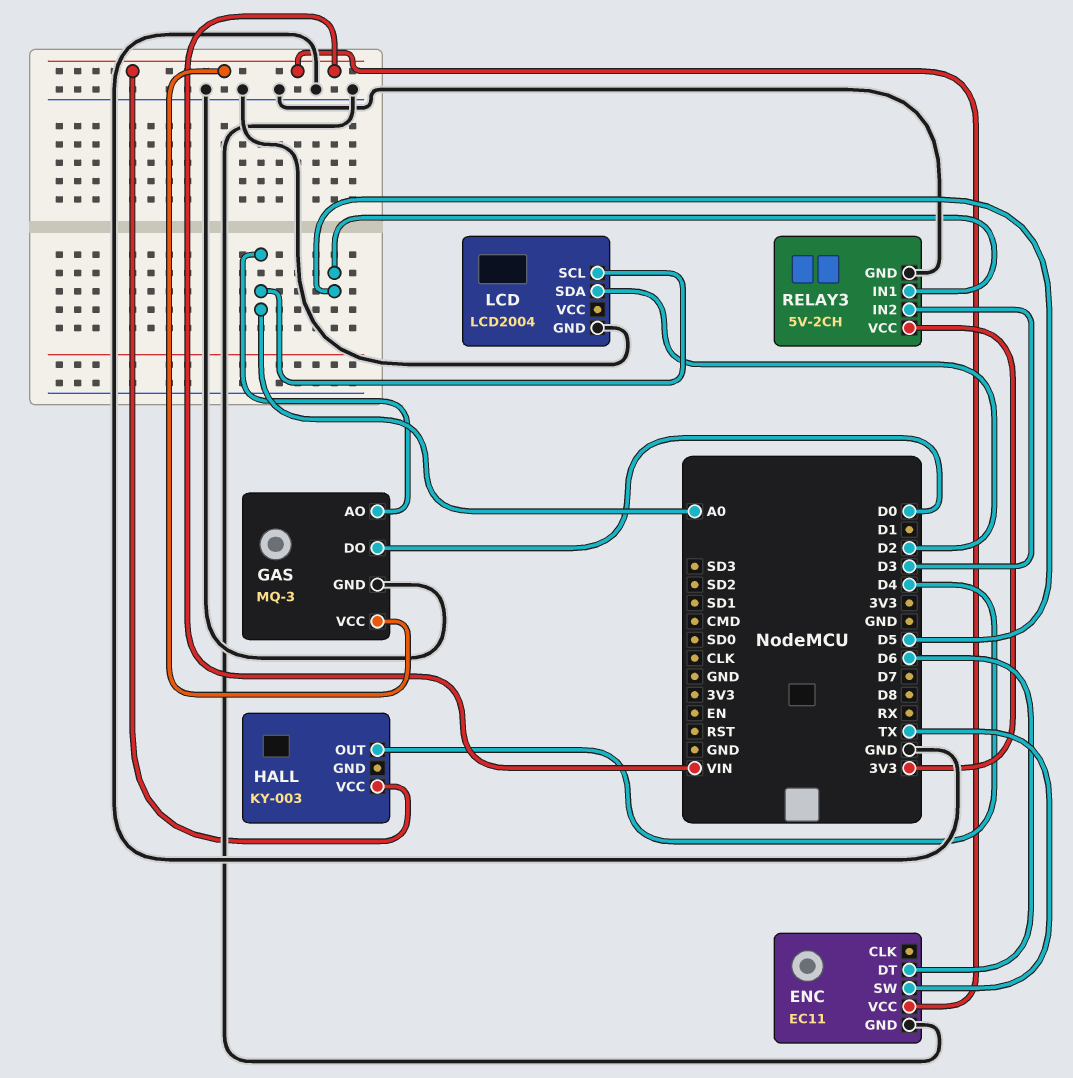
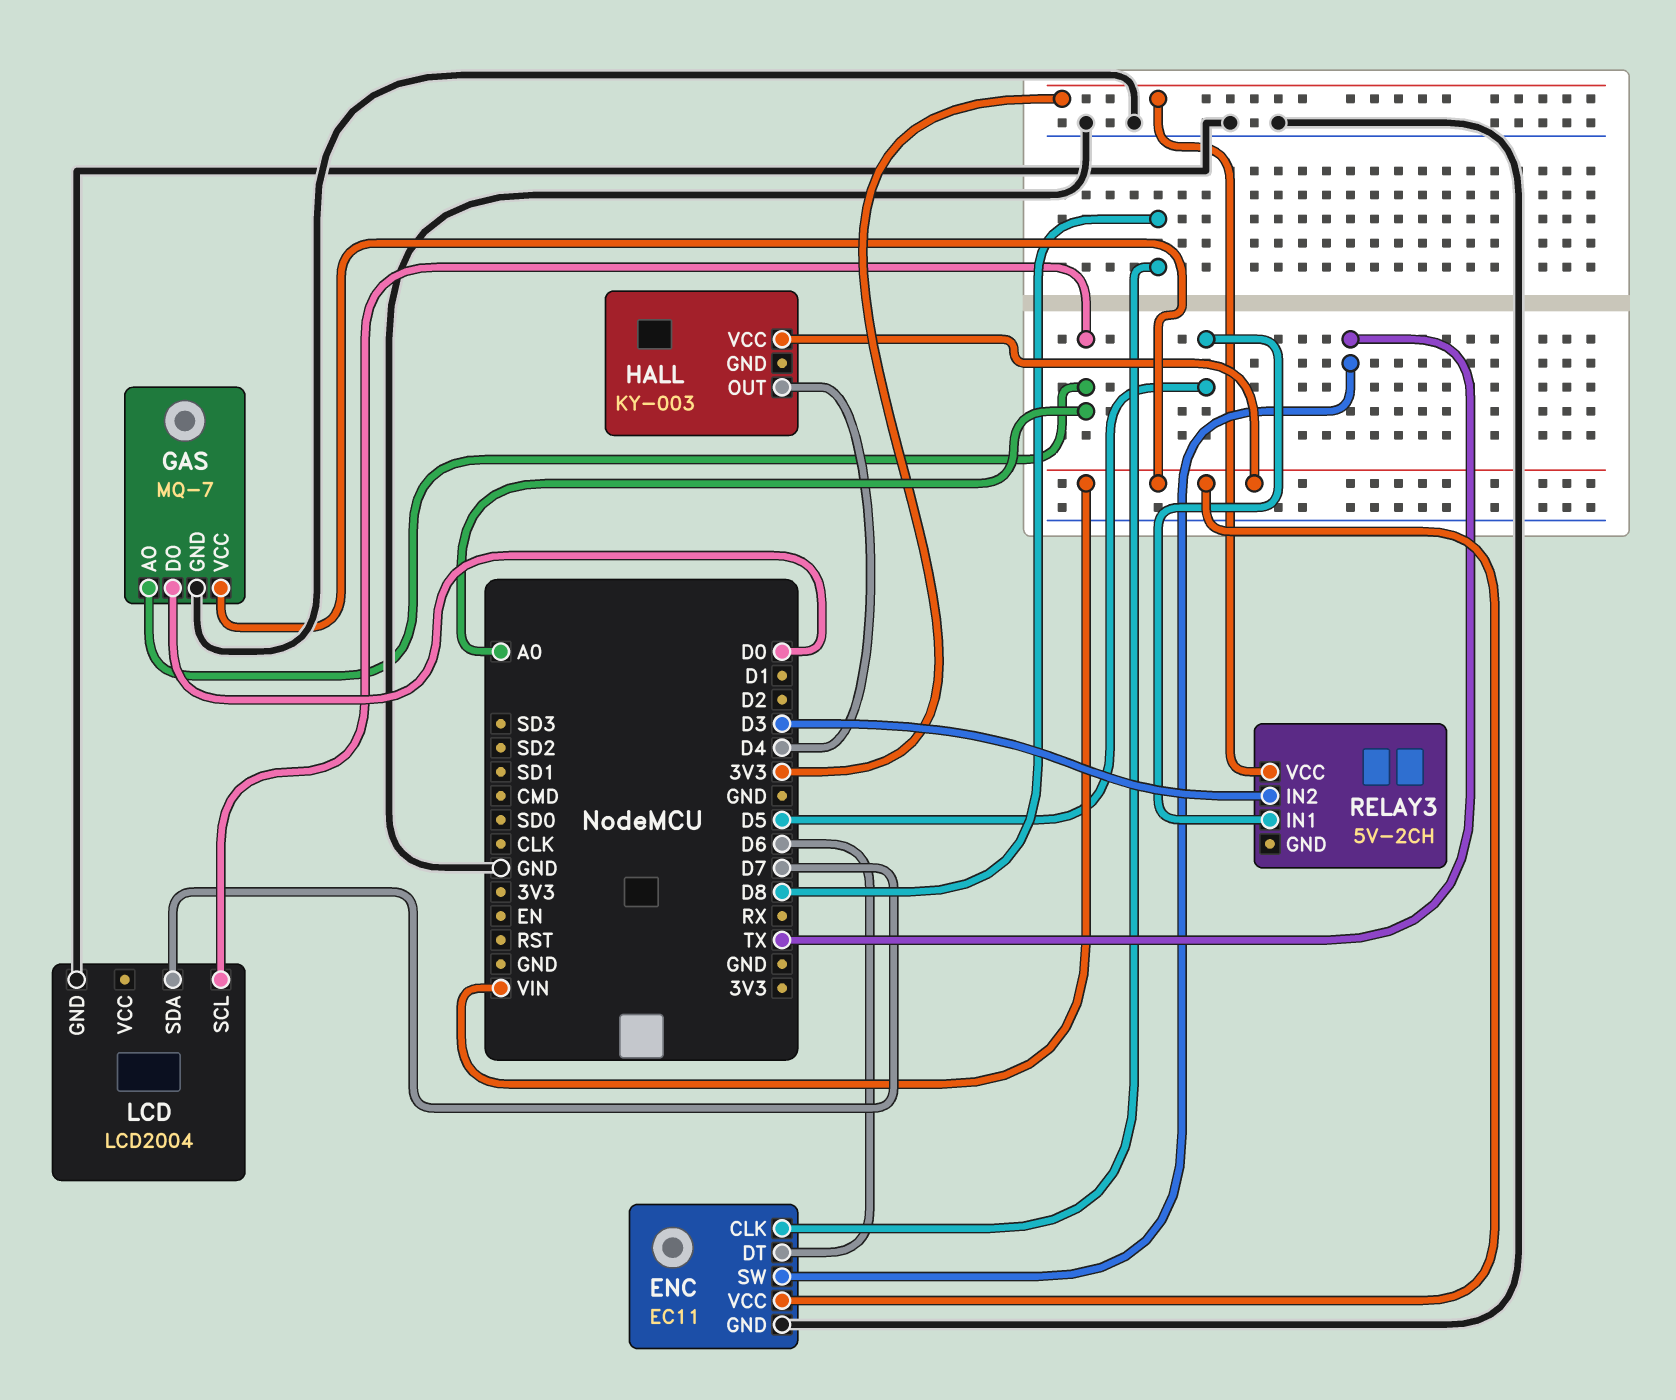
ENC pin CLK: none -> D8
GAS: MQ-3 -> MQ-7
LCD pin SDA: D2 -> D7
RELAY3 pin GND: GND -> none

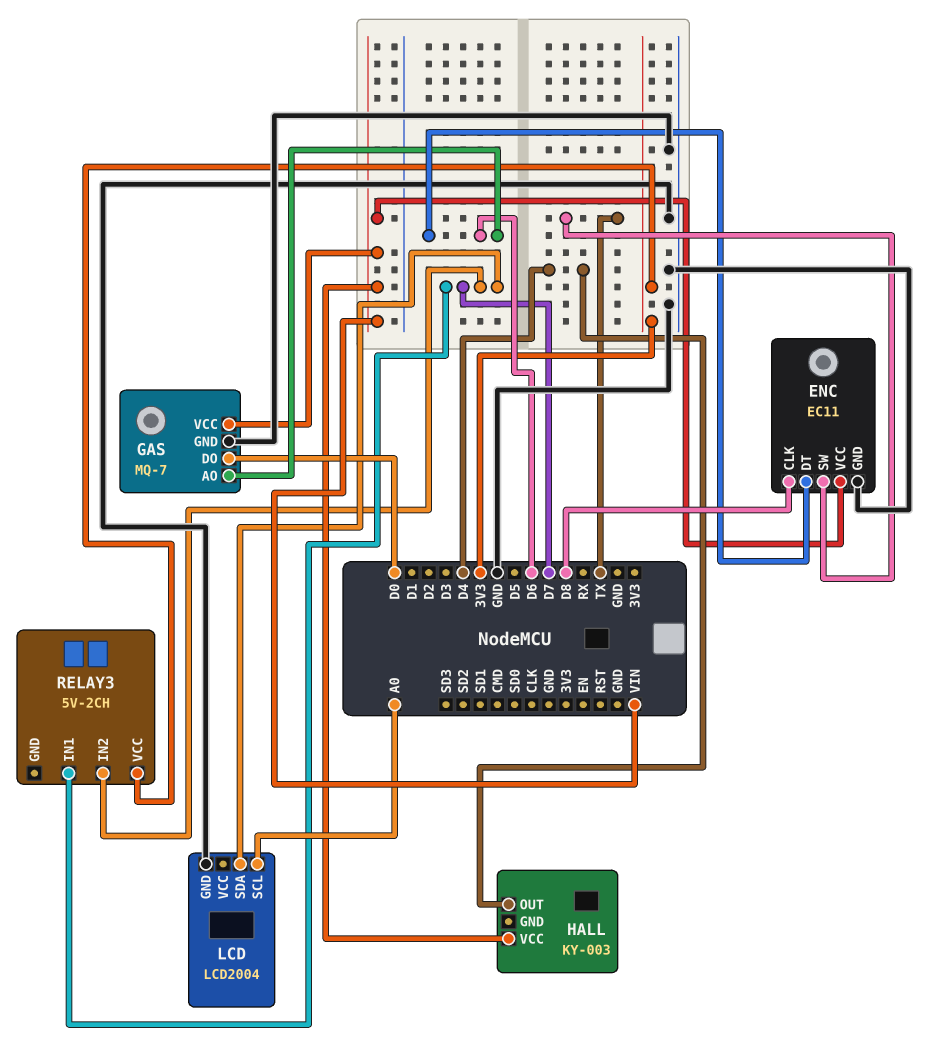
GAS pin AO: A0 -> D6
RELAY3 pin IN1: D5 -> D7
RELAY3 pin IN2: D3 -> D7

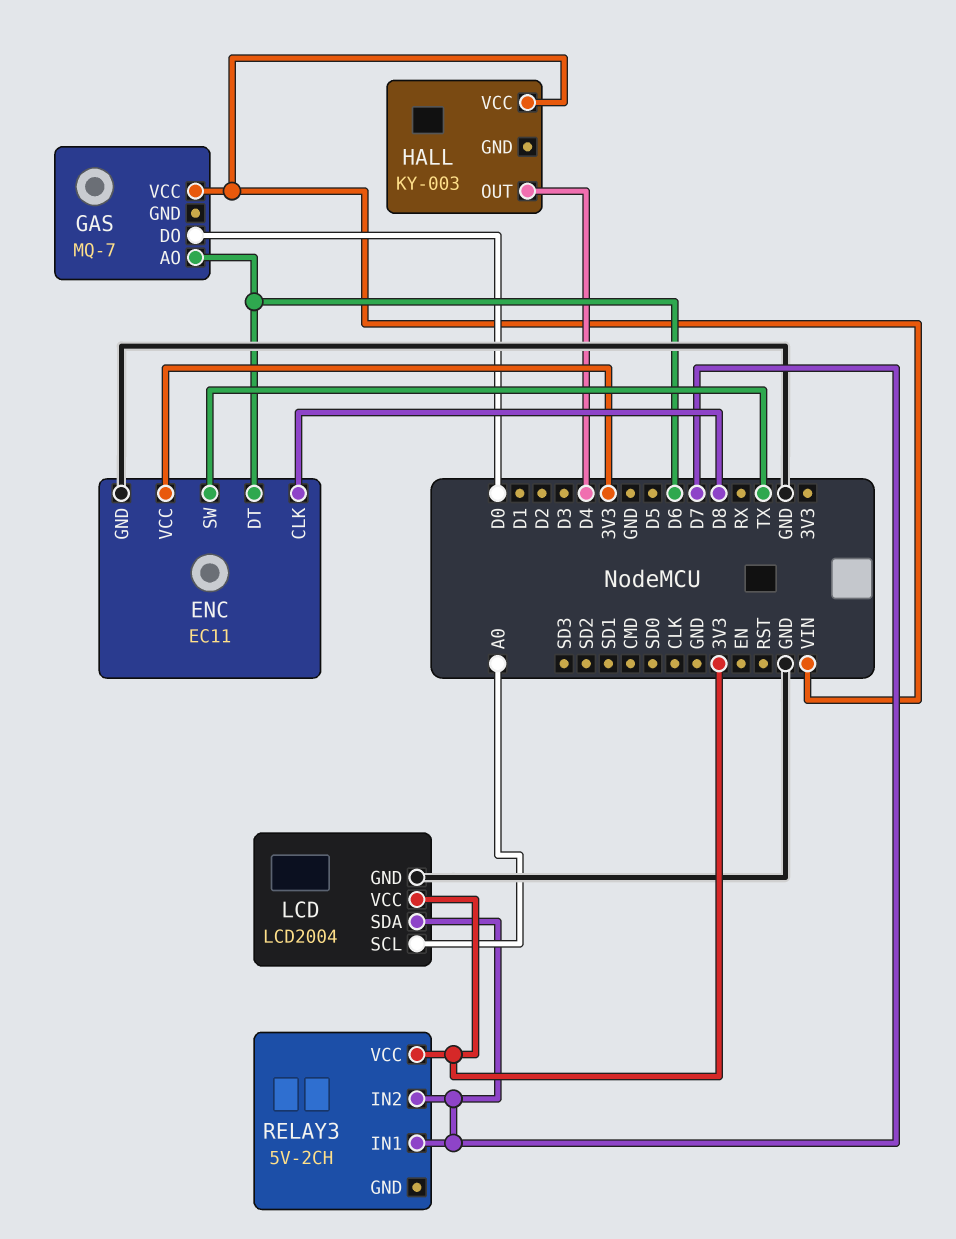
ENC pin VCC: VIN -> 3V3
GAS pin GND: GND -> none
LCD pin VCC: none -> 3V3

